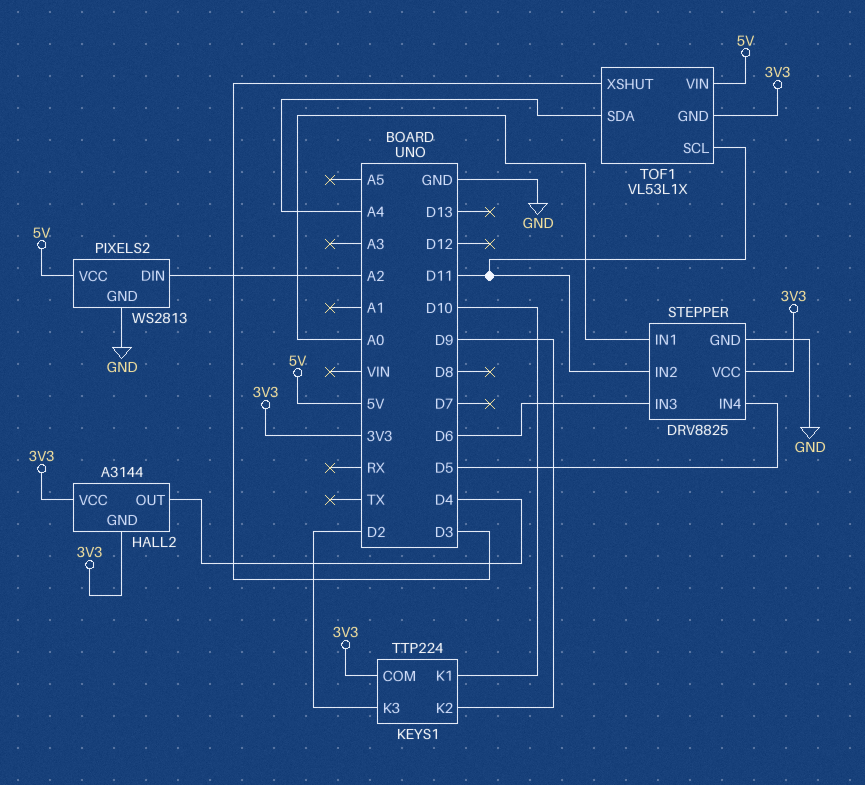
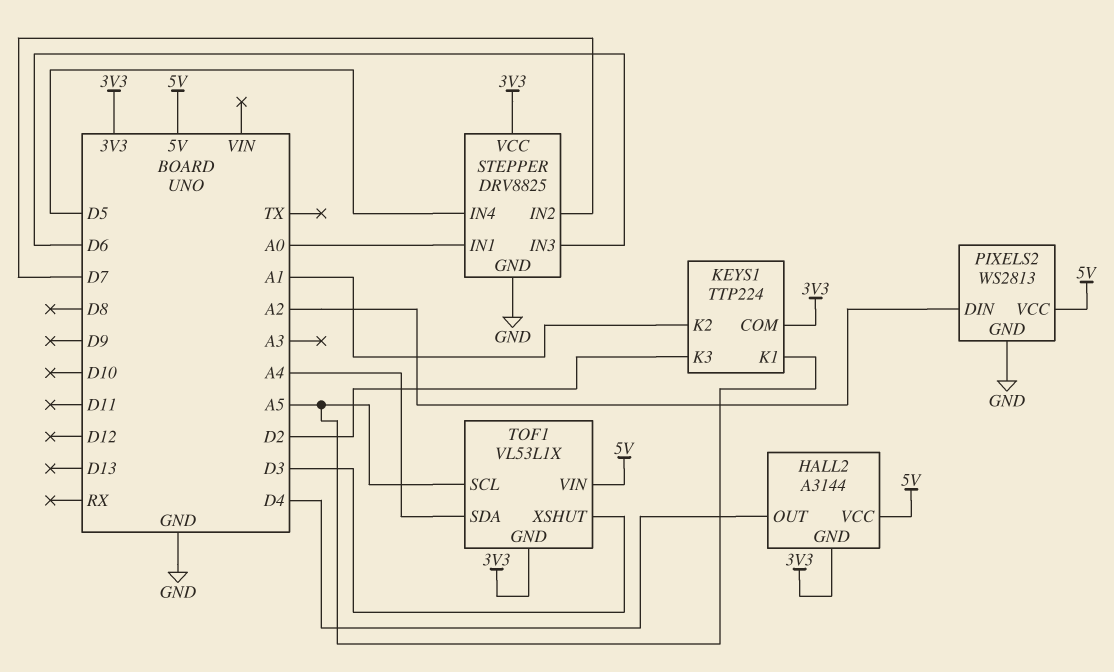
HALL2 pin VCC: 3V3 -> 5V
KEYS1 pin K1: D10 -> A5
KEYS1 pin K2: D9 -> A1
STEPPER pin IN2: D11 -> D7
TOF1 pin SCL: D11 -> A5

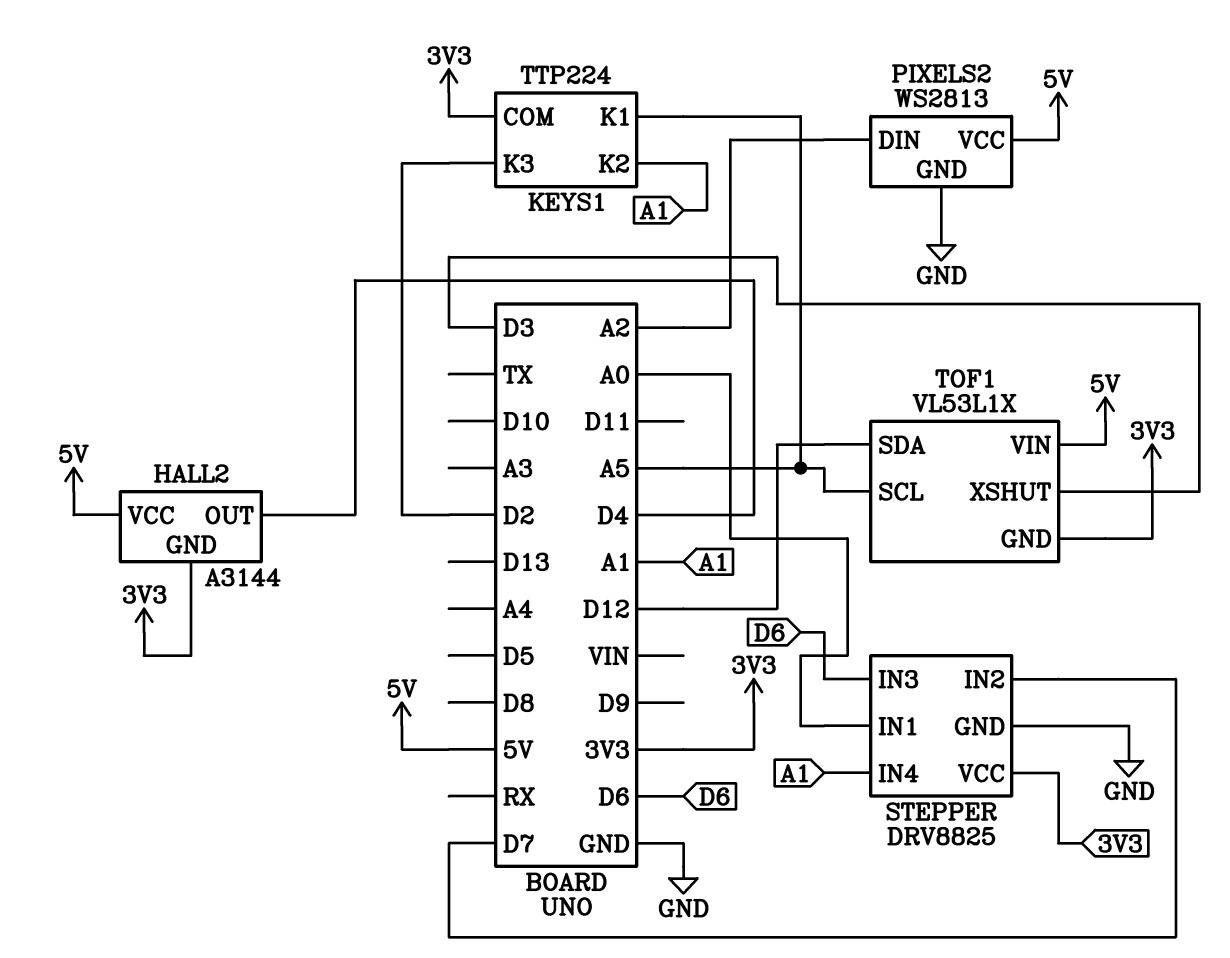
STEPPER pin IN4: D5 -> A1
TOF1 pin SDA: A4 -> D12

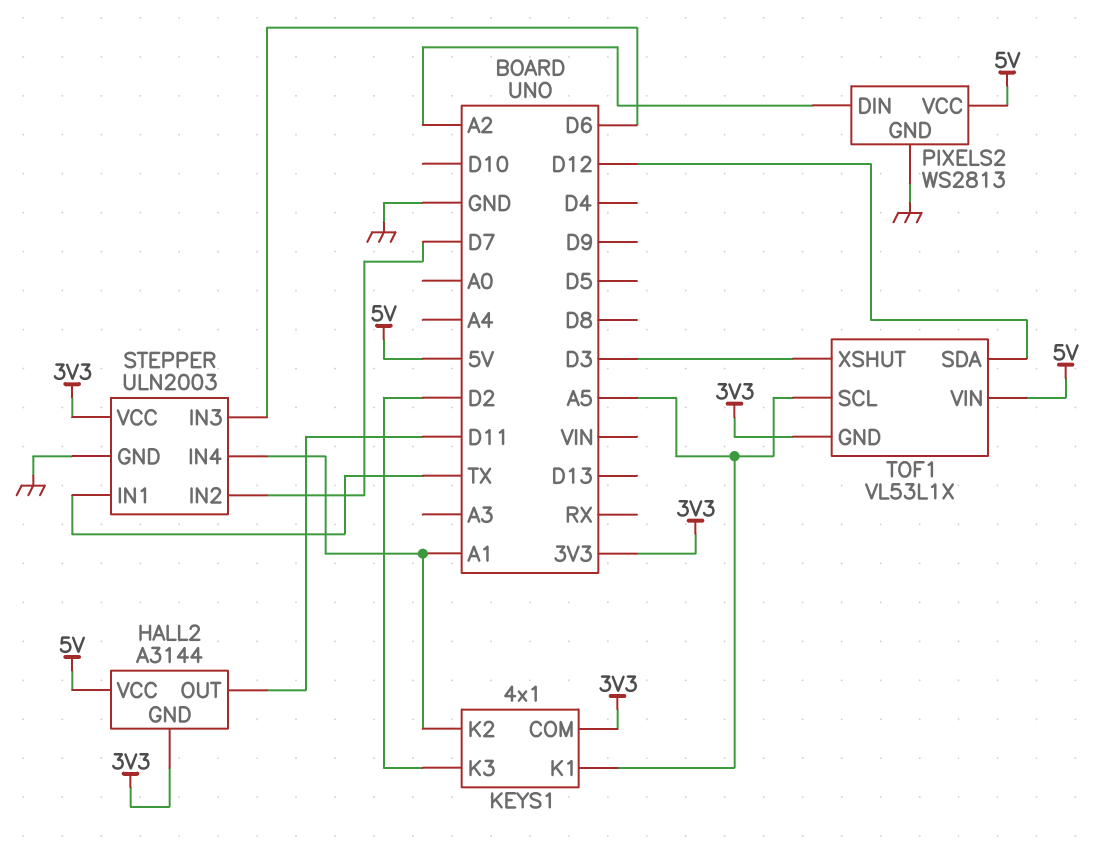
HALL2 pin OUT: D4 -> D11
KEYS1: TTP224 -> 4x1
STEPPER: DRV8825 -> ULN2003
STEPPER pin IN1: A0 -> TX

